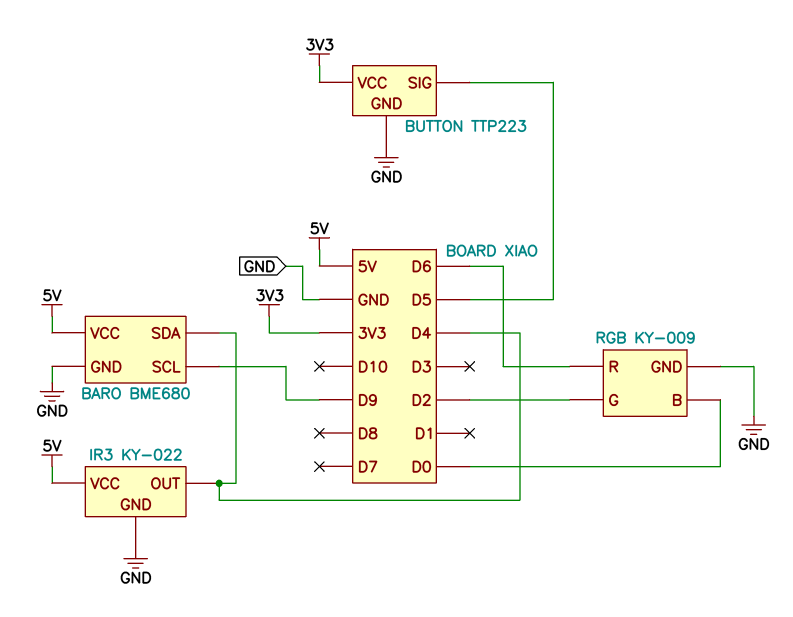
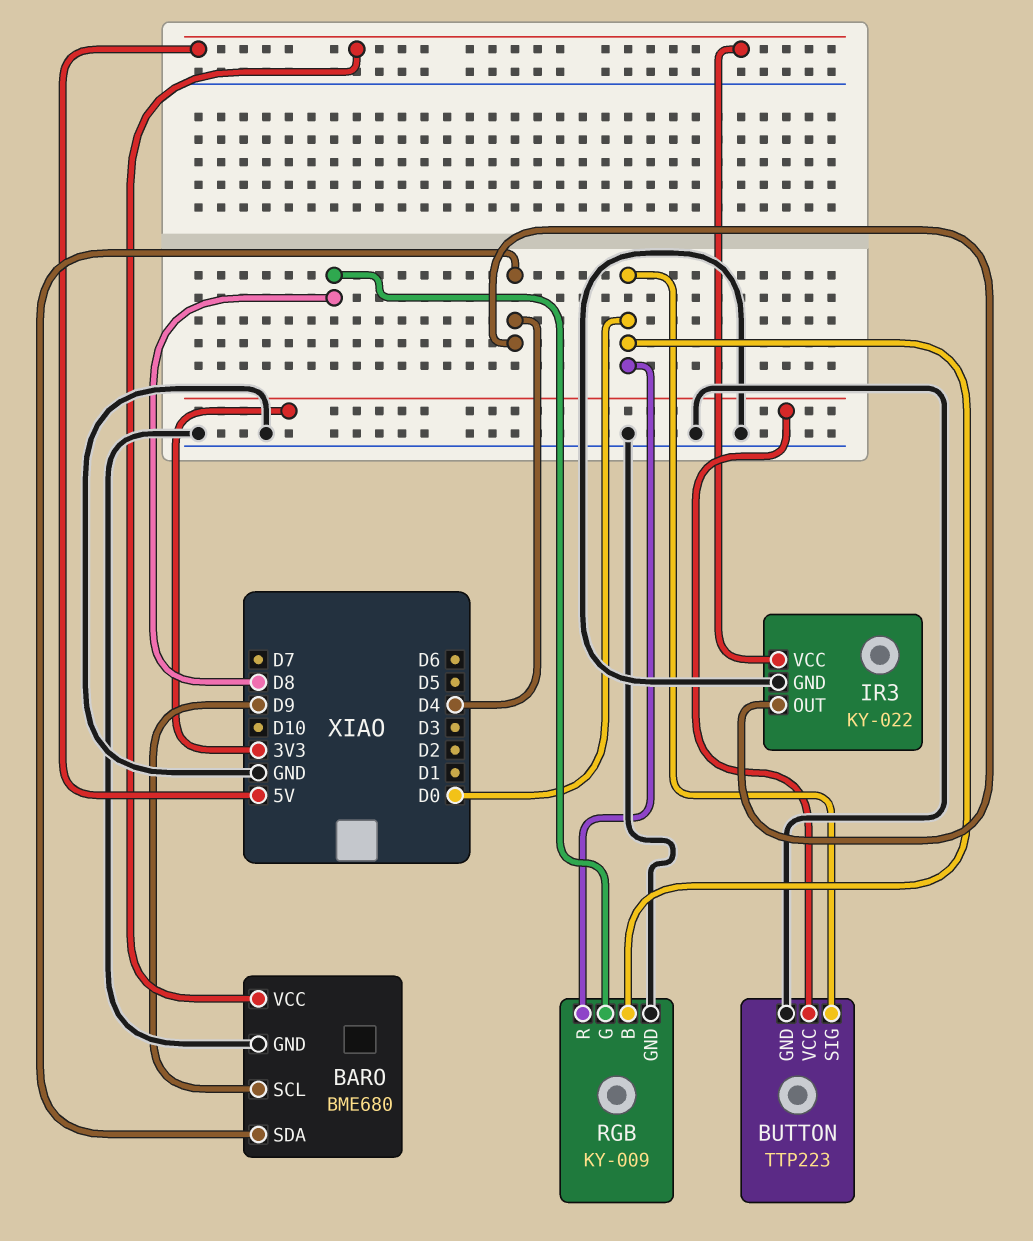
BUTTON pin SIG: D5 -> D0
RGB pin G: D2 -> D8
RGB pin R: D6 -> D0

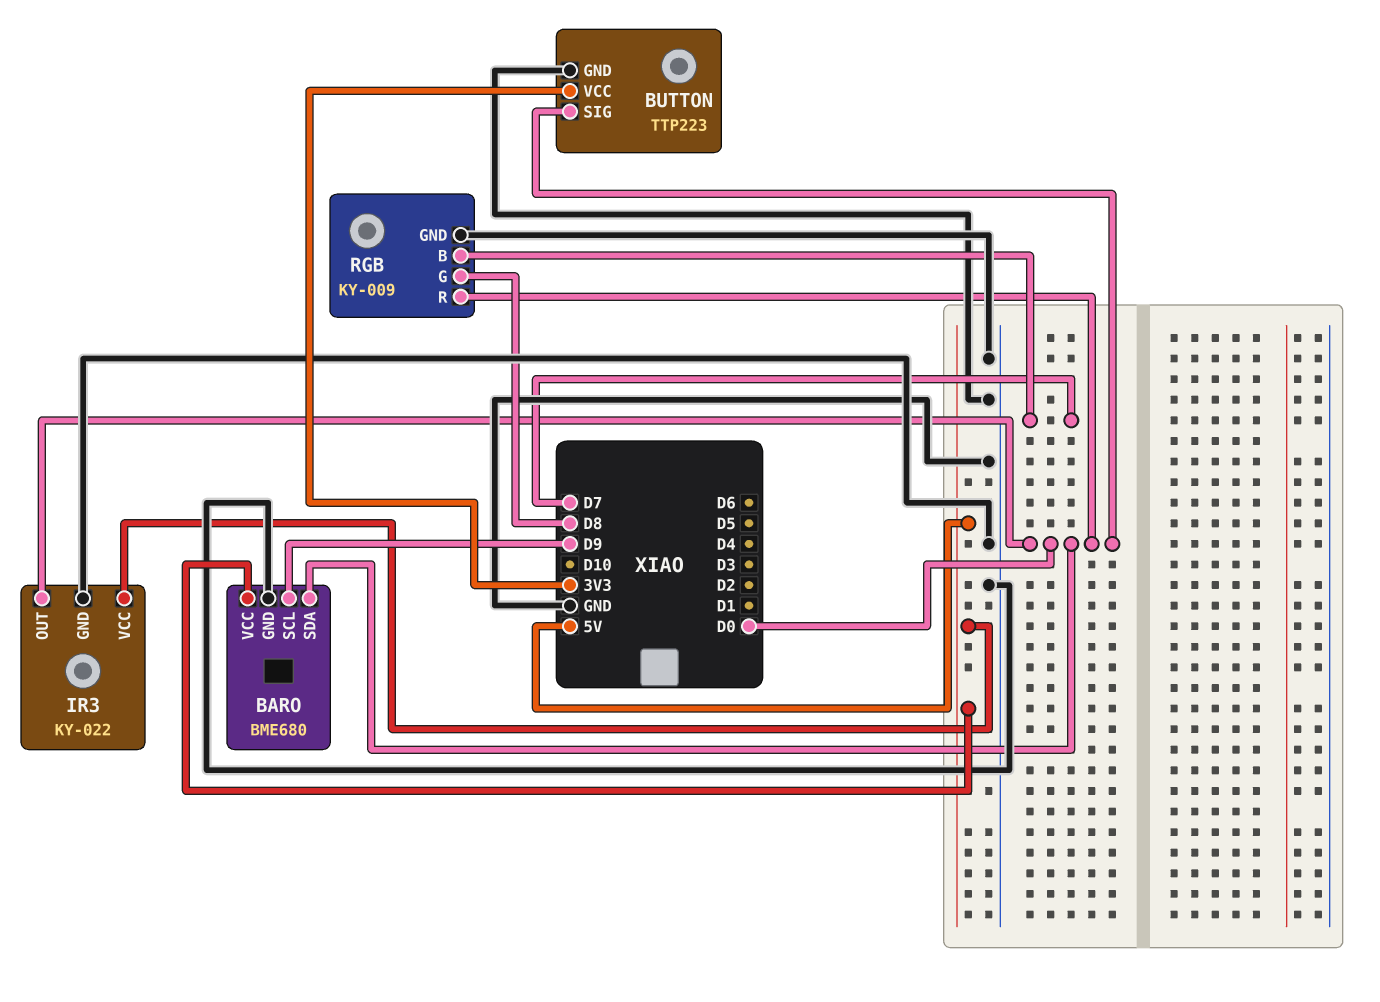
BARO pin SDA: D4 -> D0
IR3 pin OUT: D4 -> D0
RGB pin B: D0 -> D7

